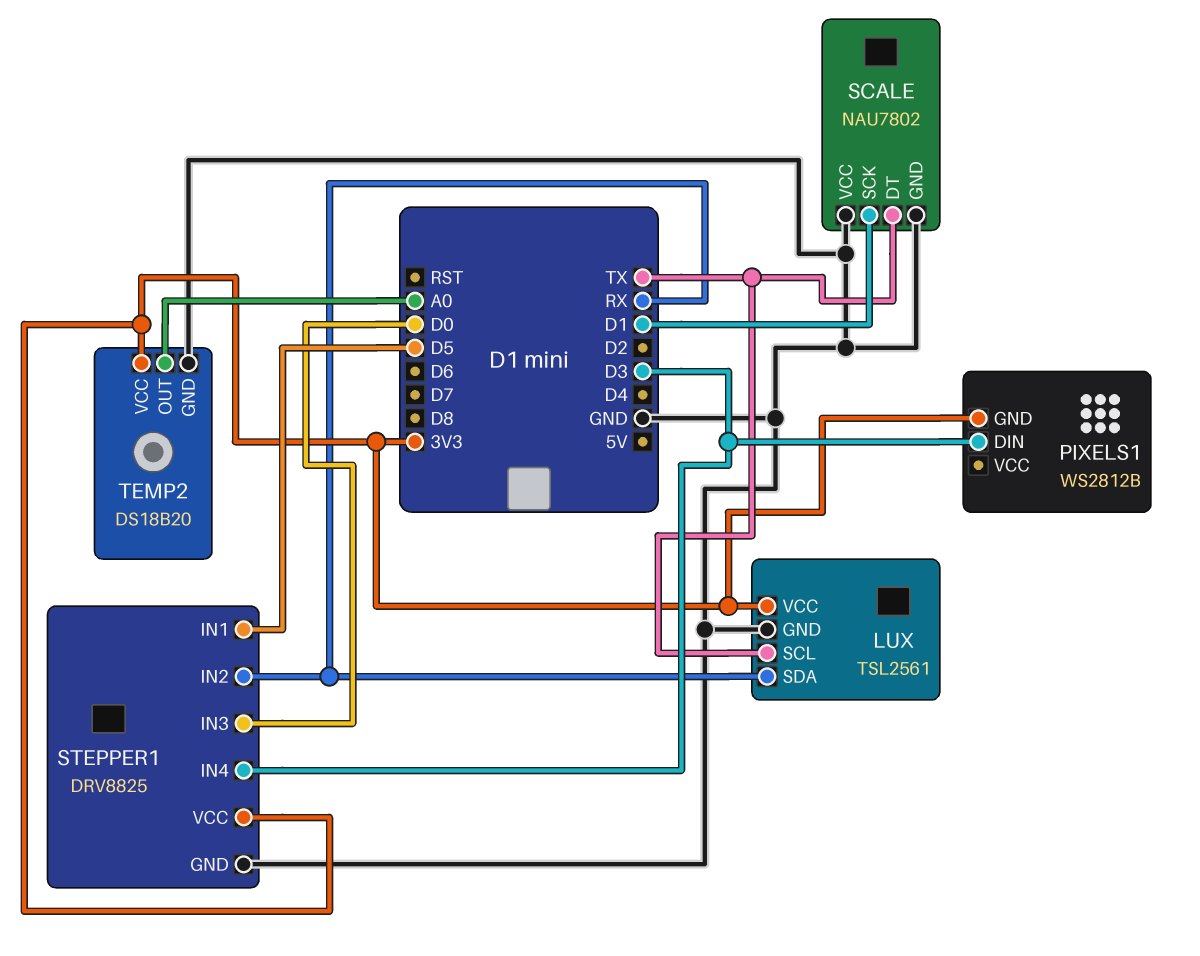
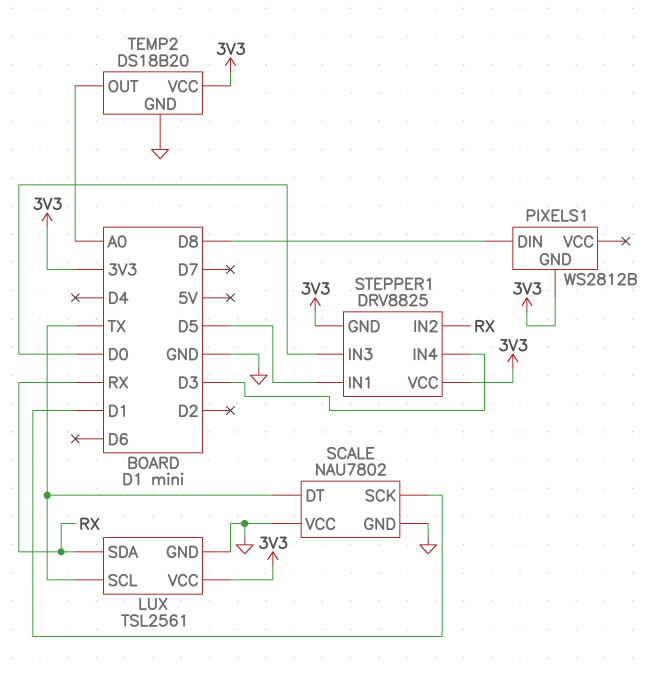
PIXELS1 pin DIN: D3 -> D8
STEPPER1 pin GND: GND -> 3V3

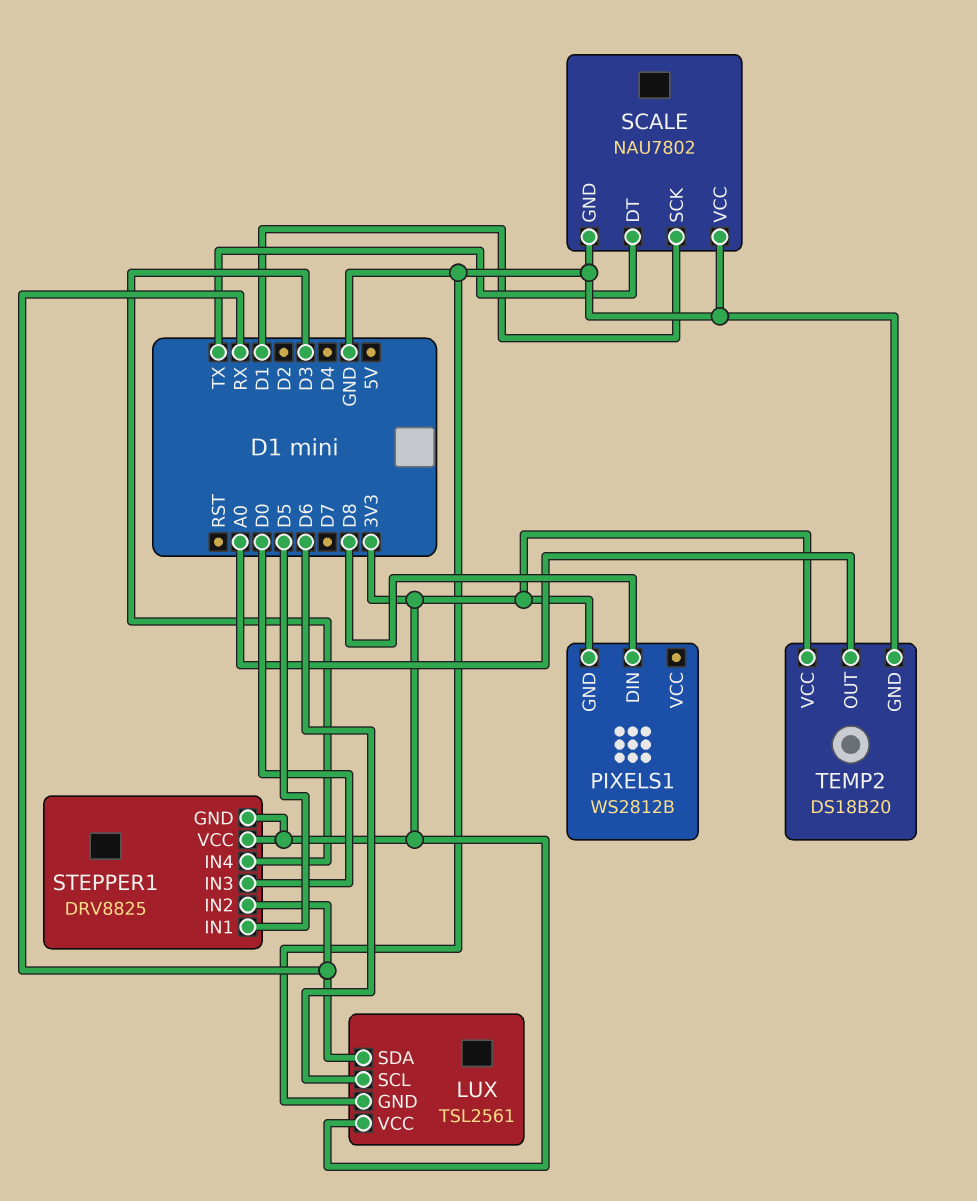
LUX pin SCL: TX -> D6

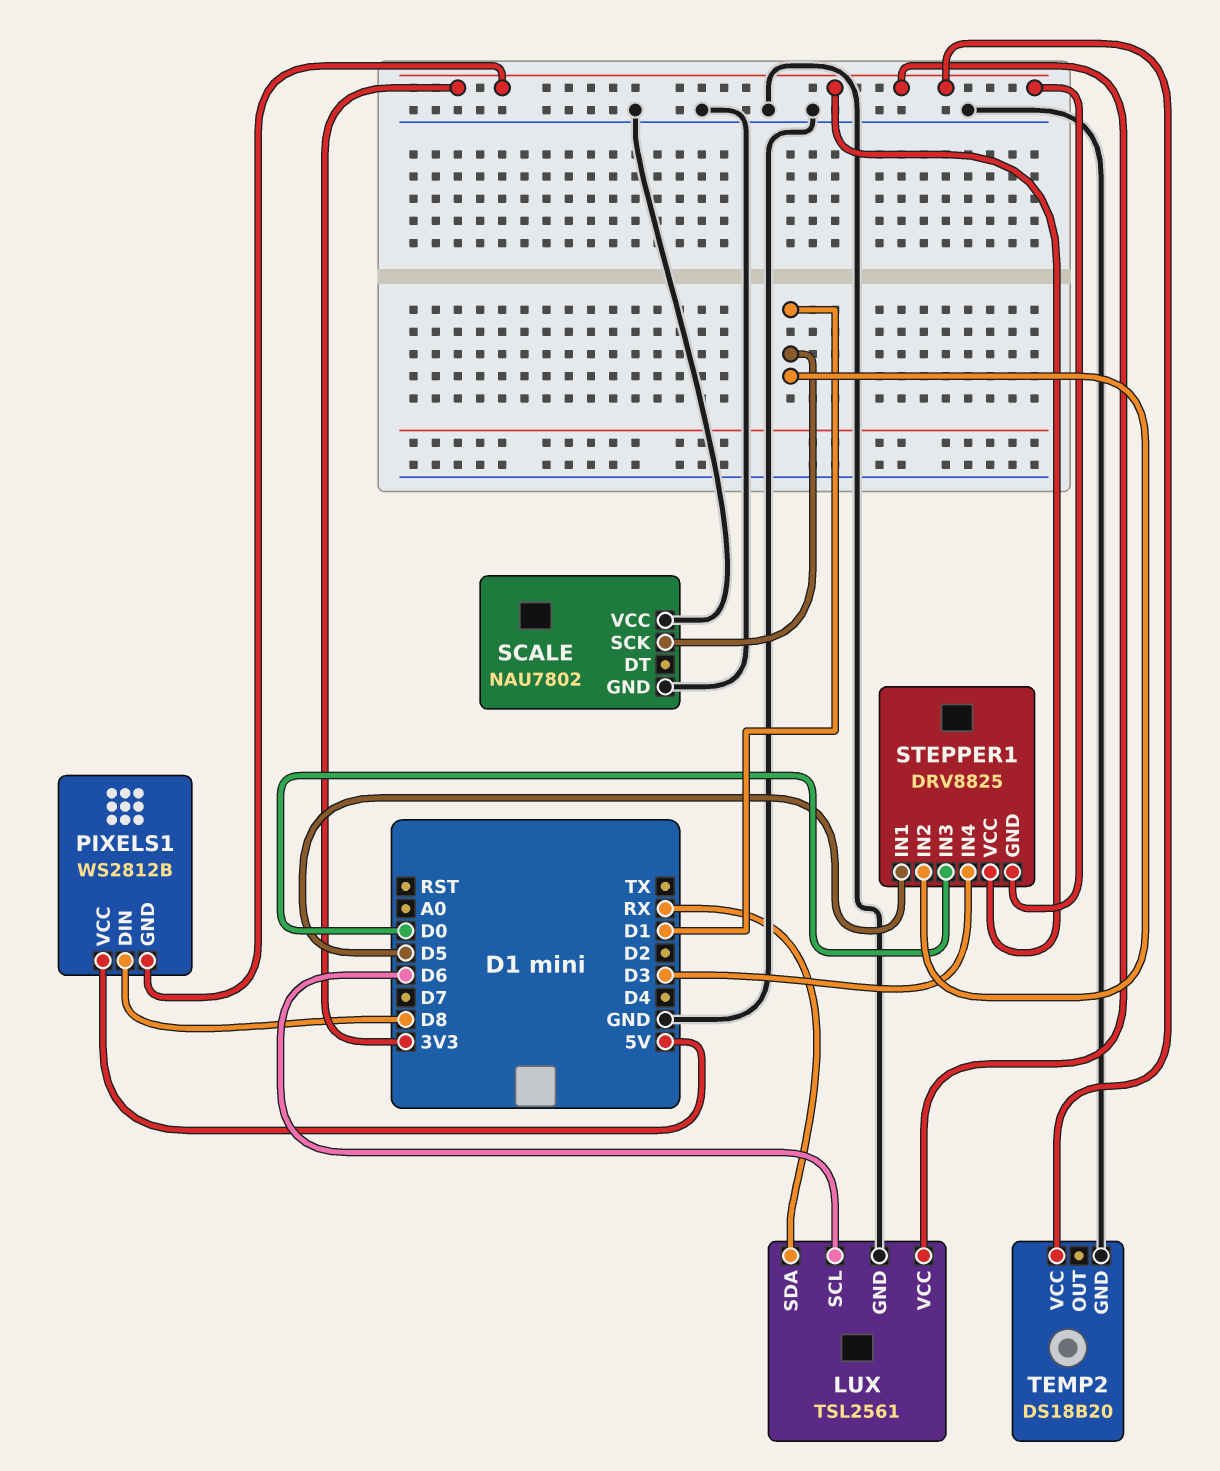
PIXELS1 pin VCC: none -> 5V
SCALE pin DT: TX -> none
STEPPER1 pin IN2: RX -> D1
TEMP2 pin OUT: A0 -> none

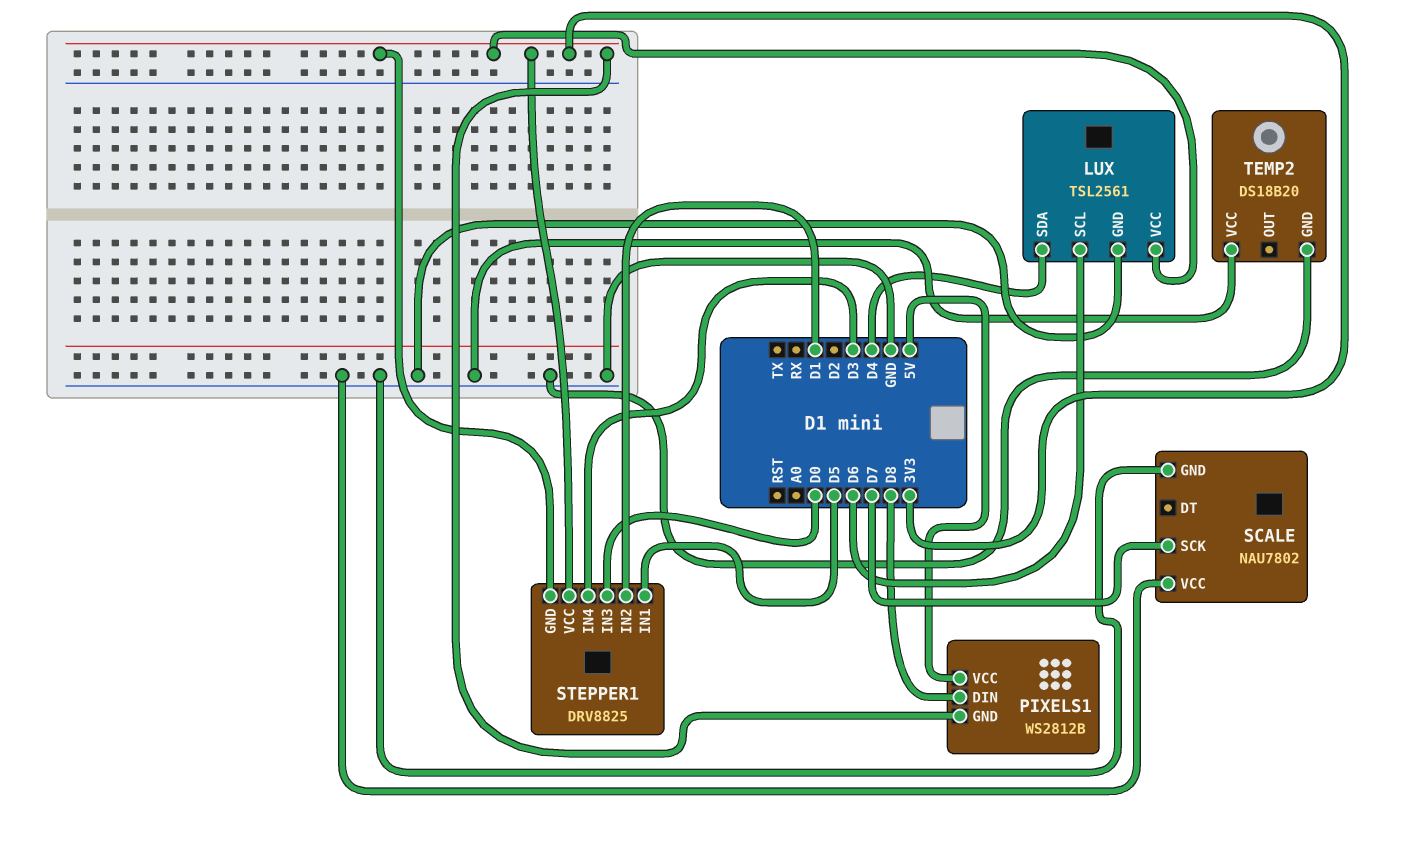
LUX pin SDA: RX -> D4
SCALE pin SCK: D1 -> D7
TEMP2 pin VCC: 3V3 -> GND

